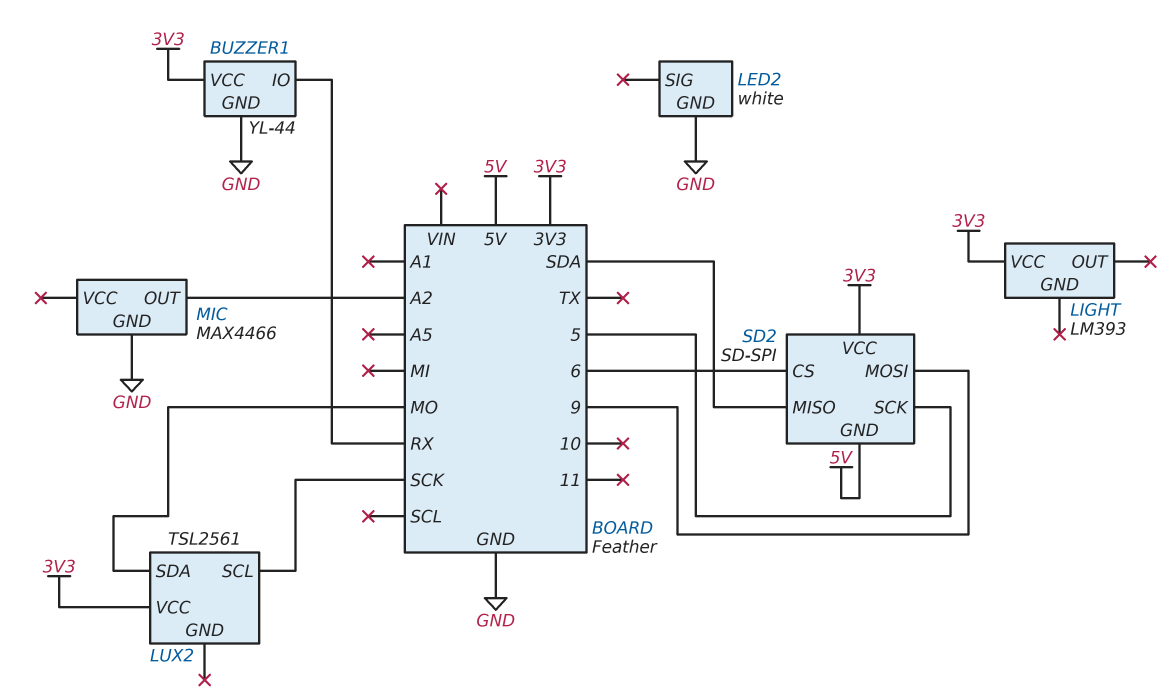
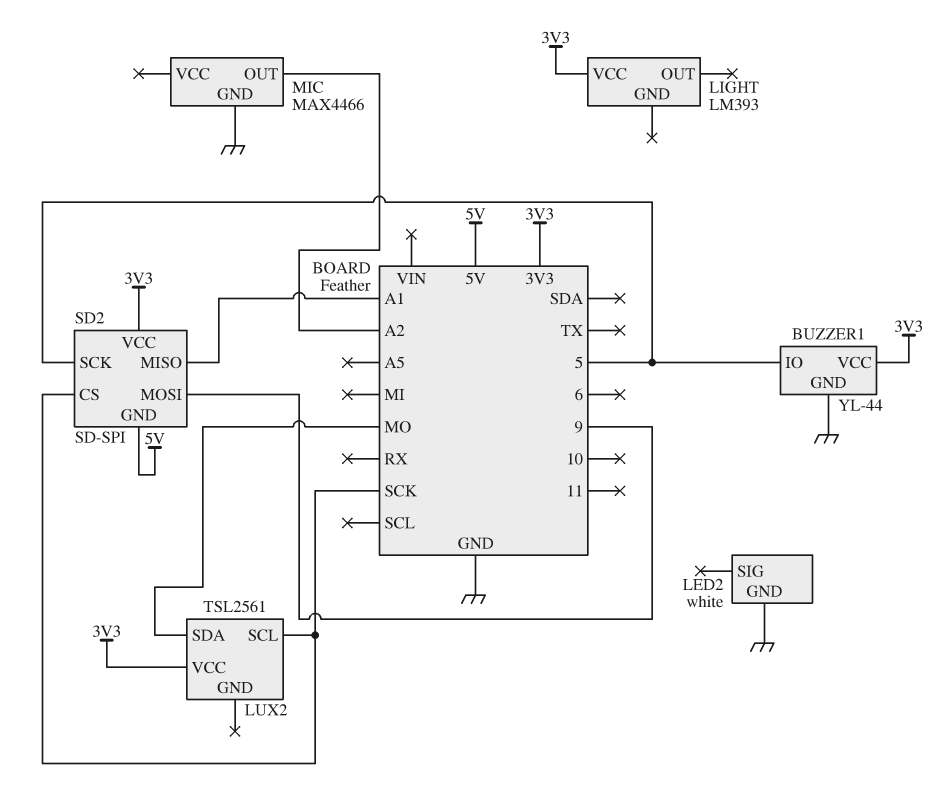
BUZZER1 pin IO: RX -> 5
SD2 pin CS: 6 -> SCK
SD2 pin MISO: SDA -> A1

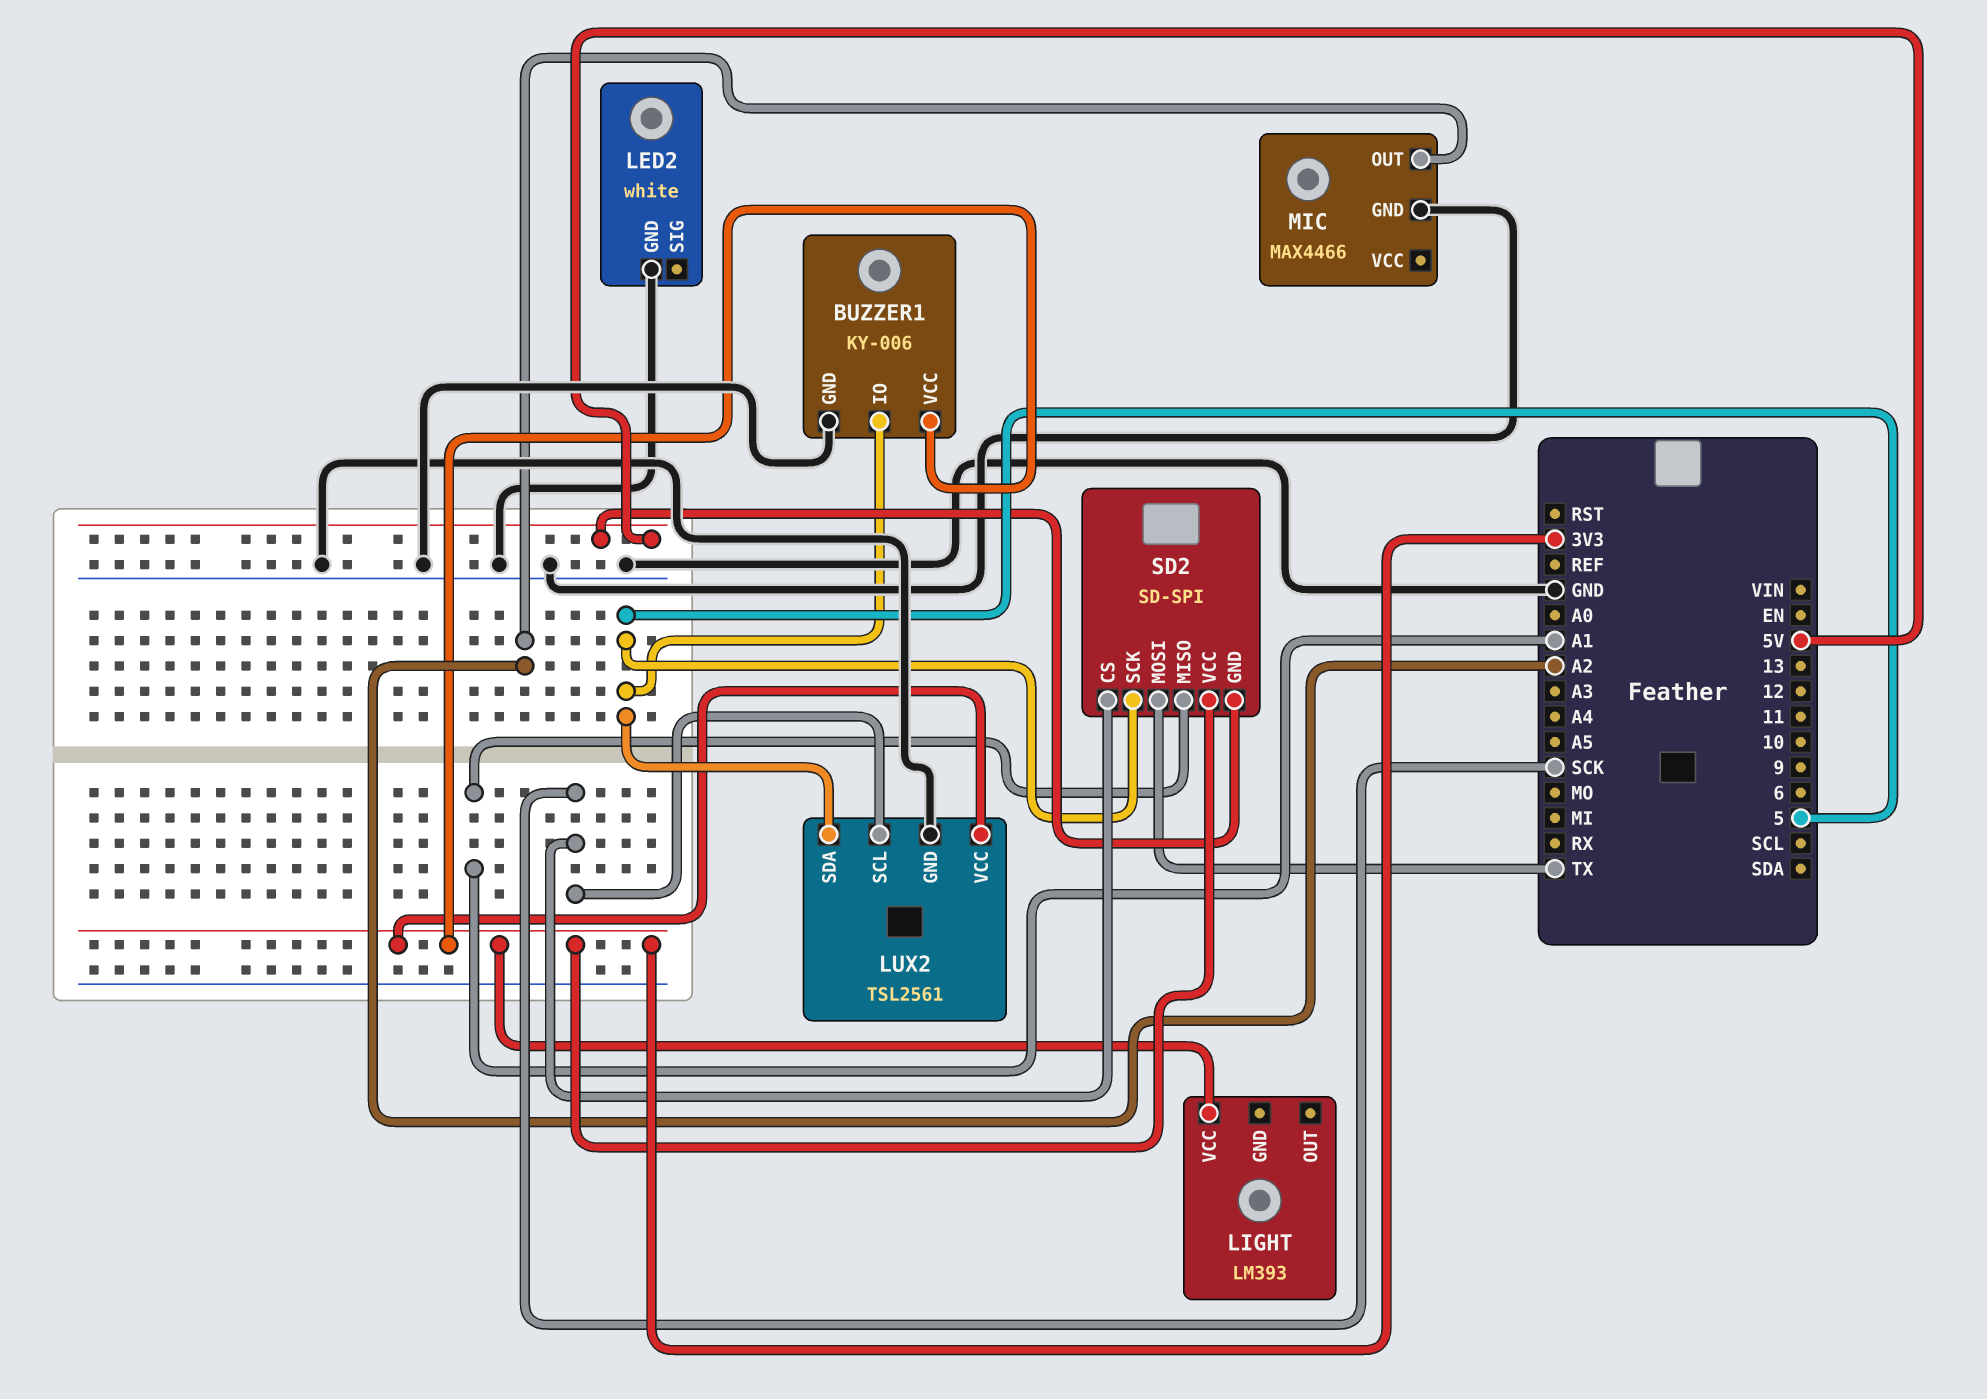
BUZZER1: YL-44 -> KY-006
LUX2 pin GND: none -> GND
LUX2 pin SDA: MO -> 5
SD2 pin MOSI: 9 -> TX

